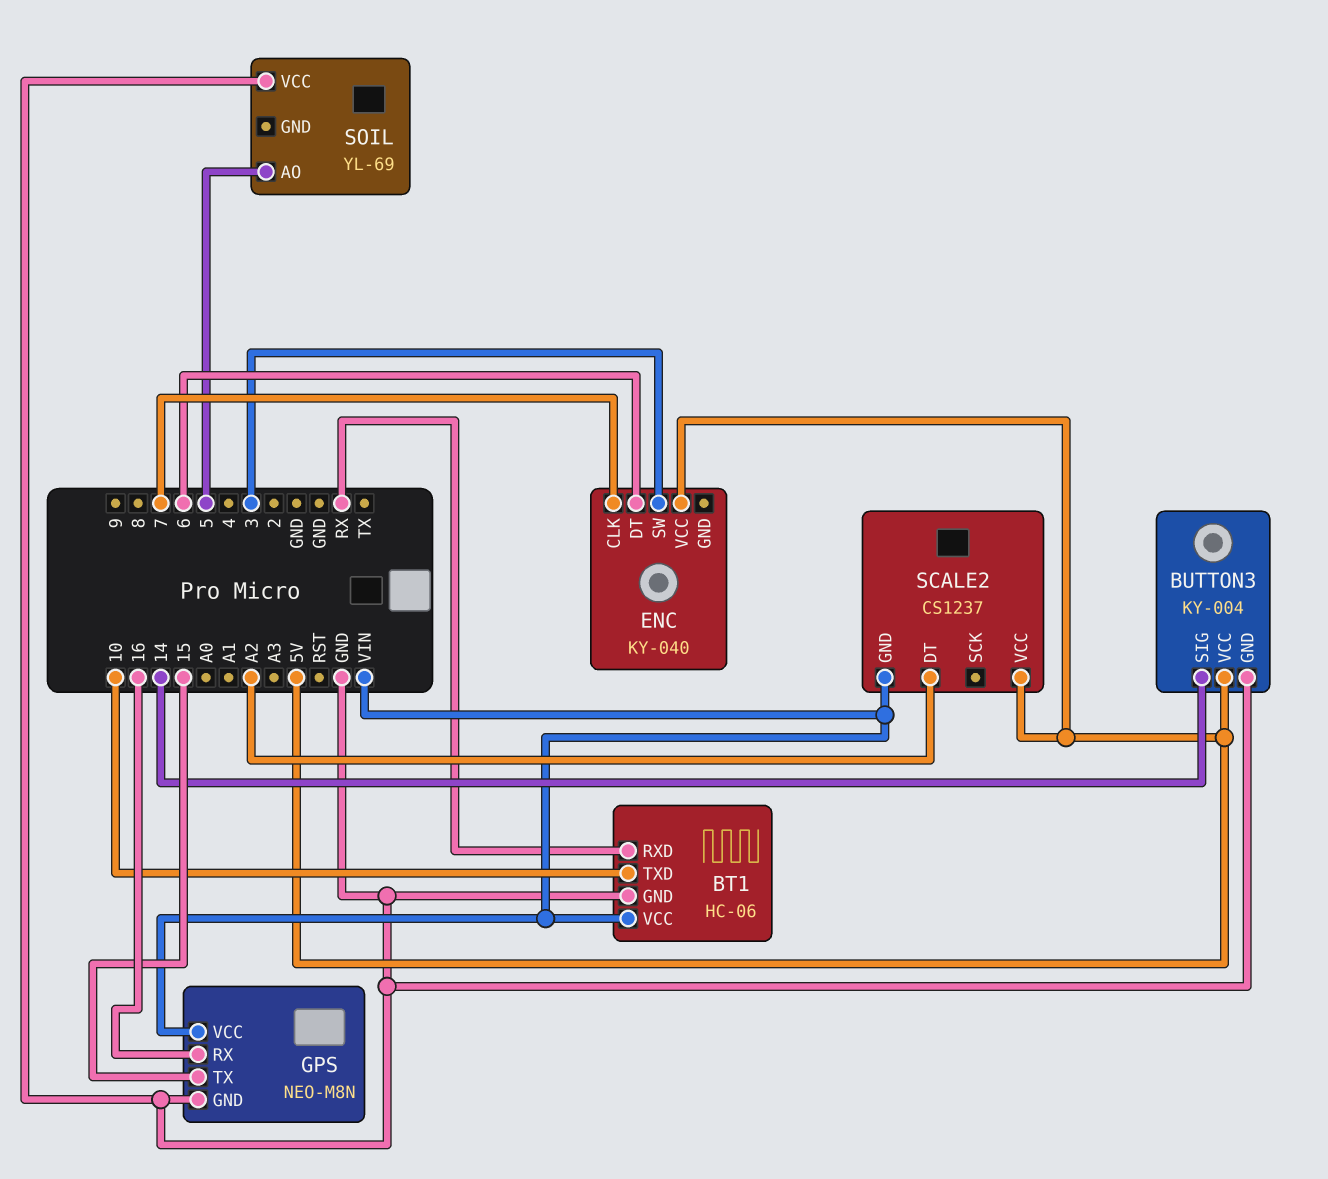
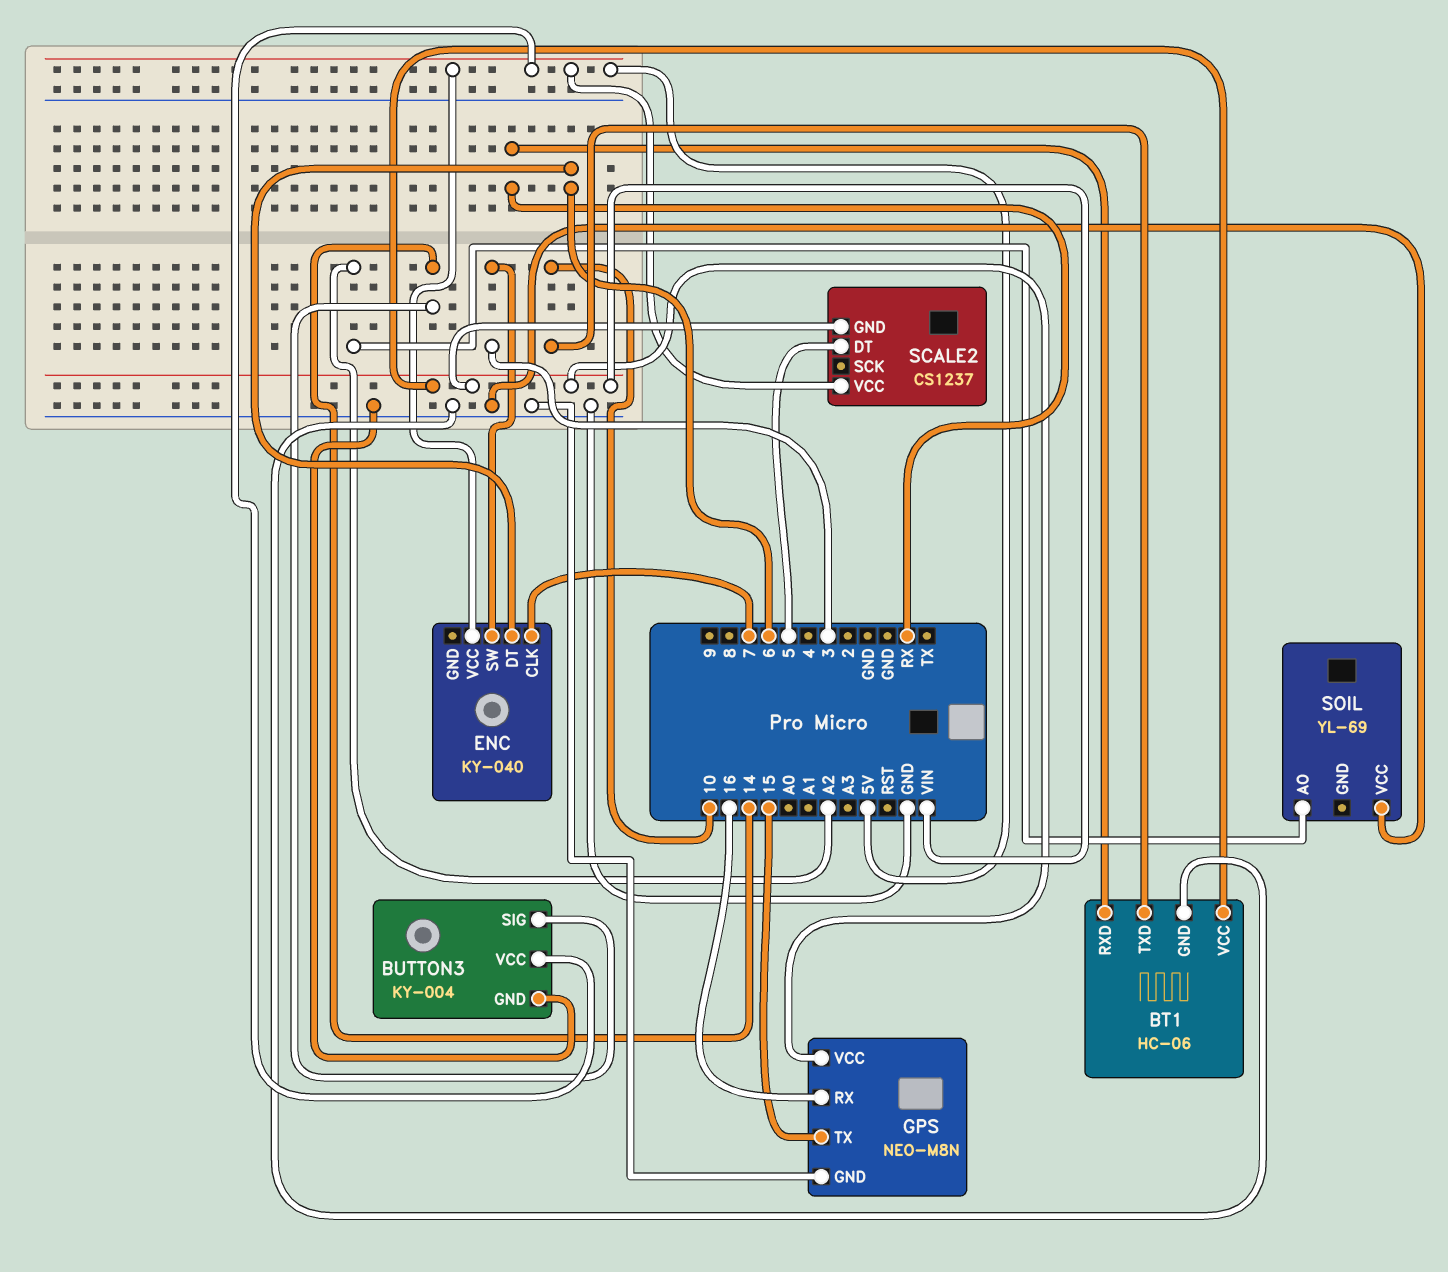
SCALE2 pin DT: A2 -> 5
SOIL pin AO: 5 -> A2

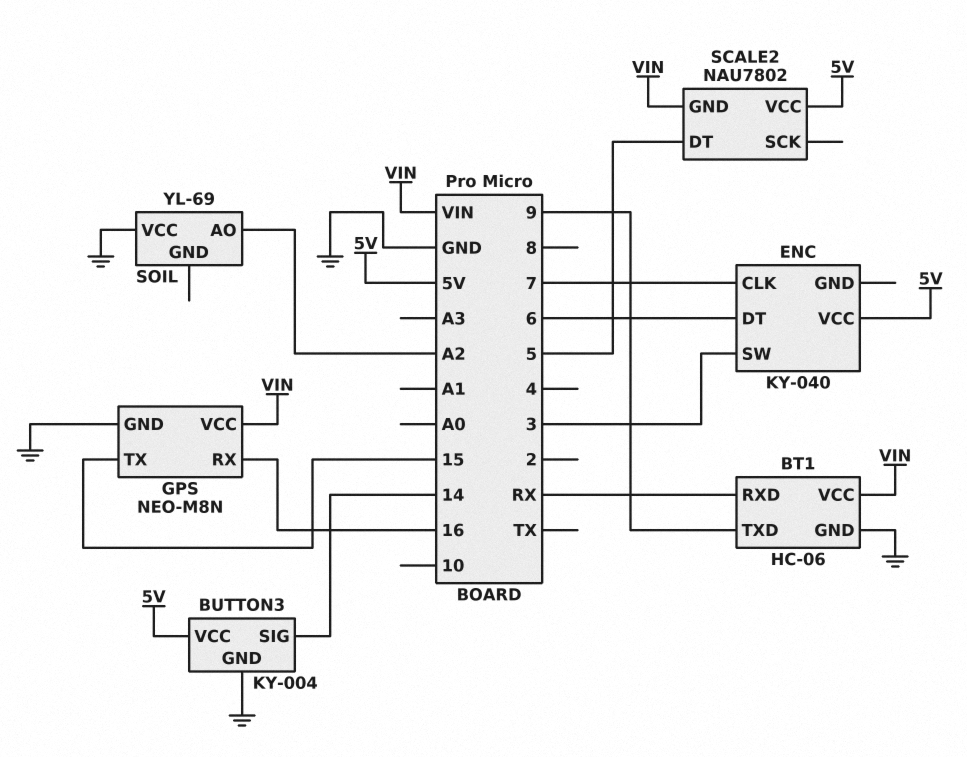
BT1 pin TXD: 10 -> 9
SCALE2: CS1237 -> NAU7802

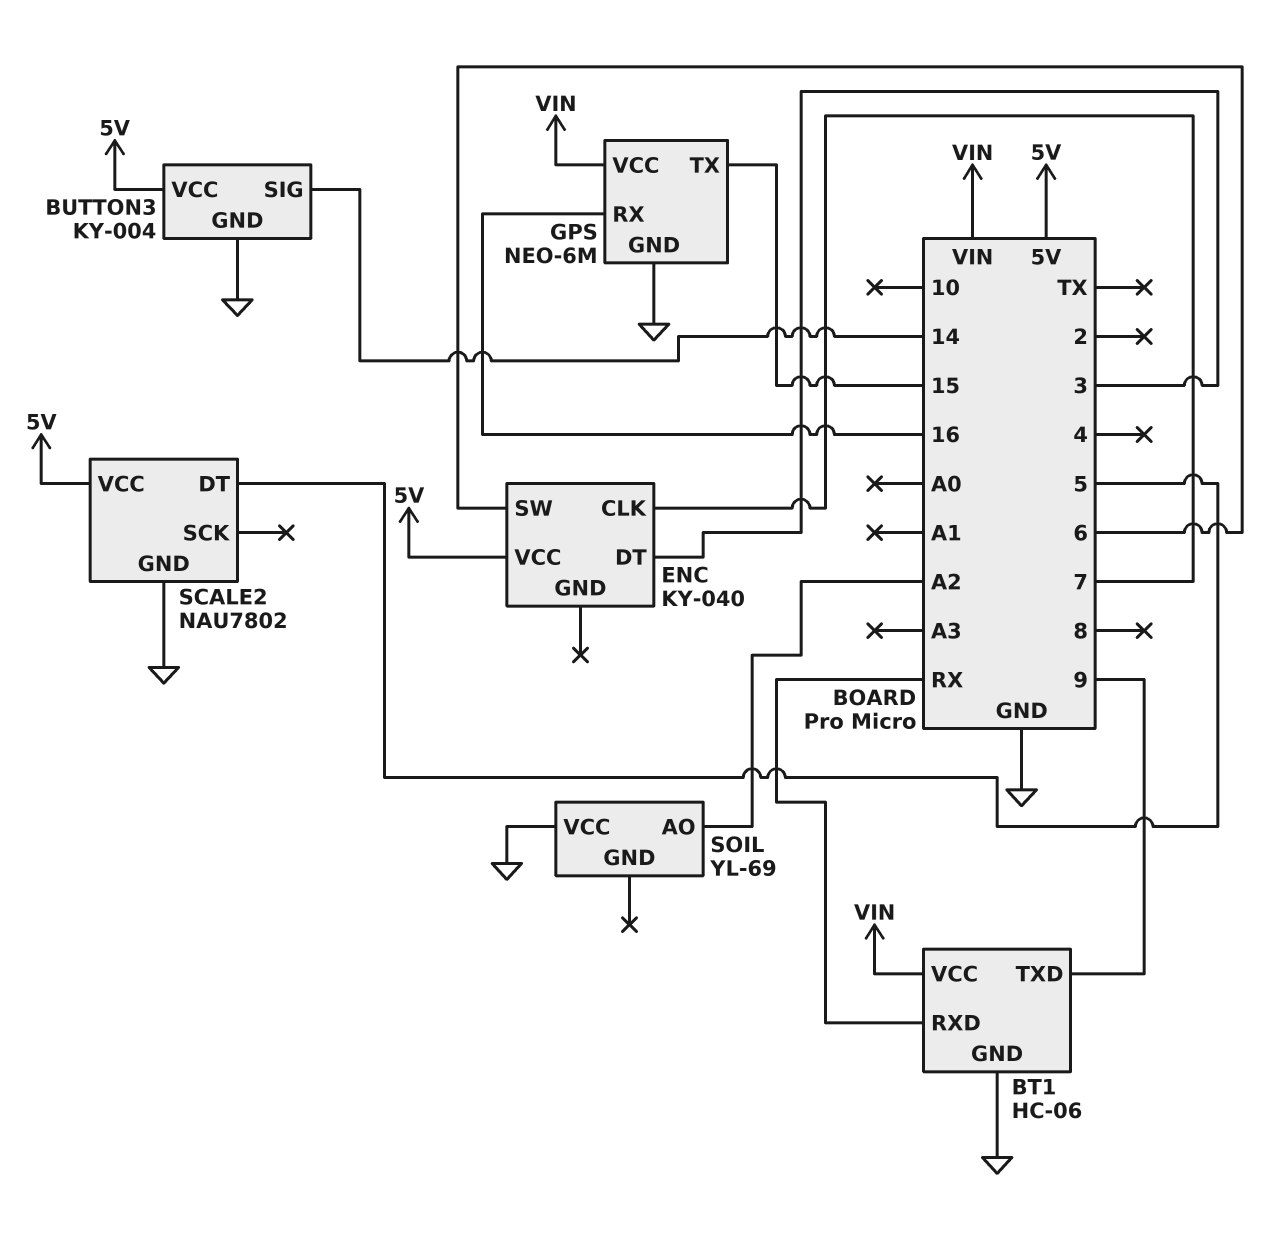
ENC pin DT: 6 -> 3
ENC pin SW: 3 -> 6
GPS: NEO-M8N -> NEO-6M
SCALE2 pin GND: VIN -> GND

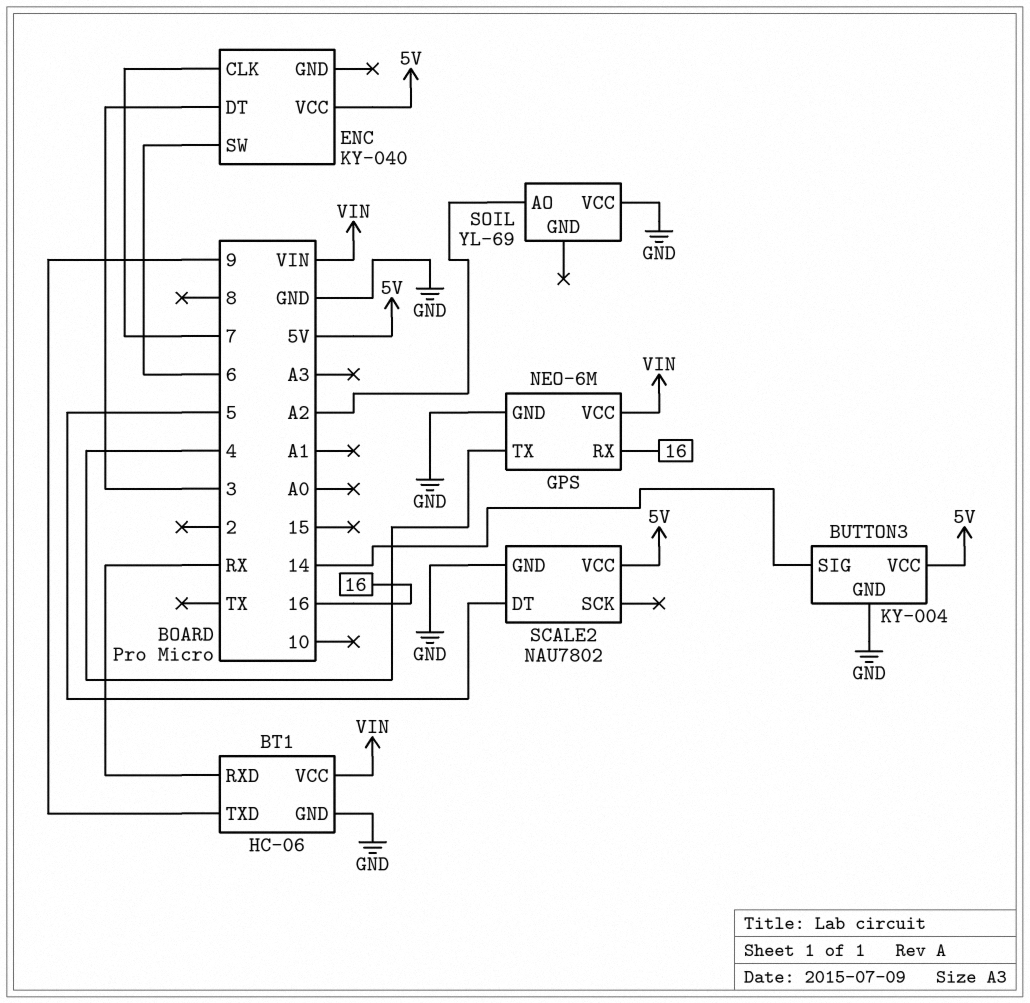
GPS pin TX: 15 -> 4

